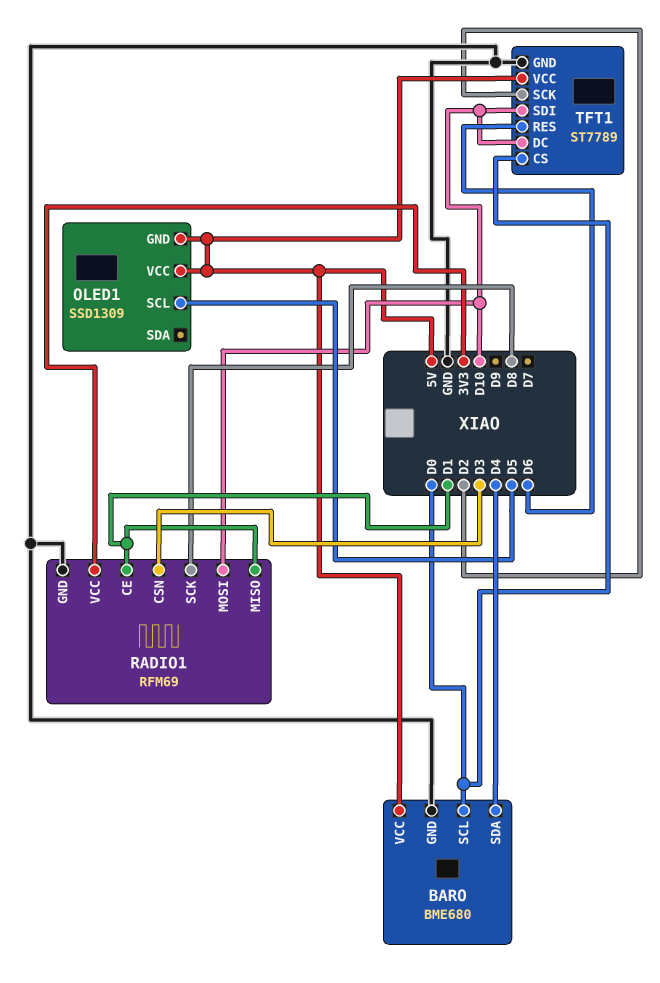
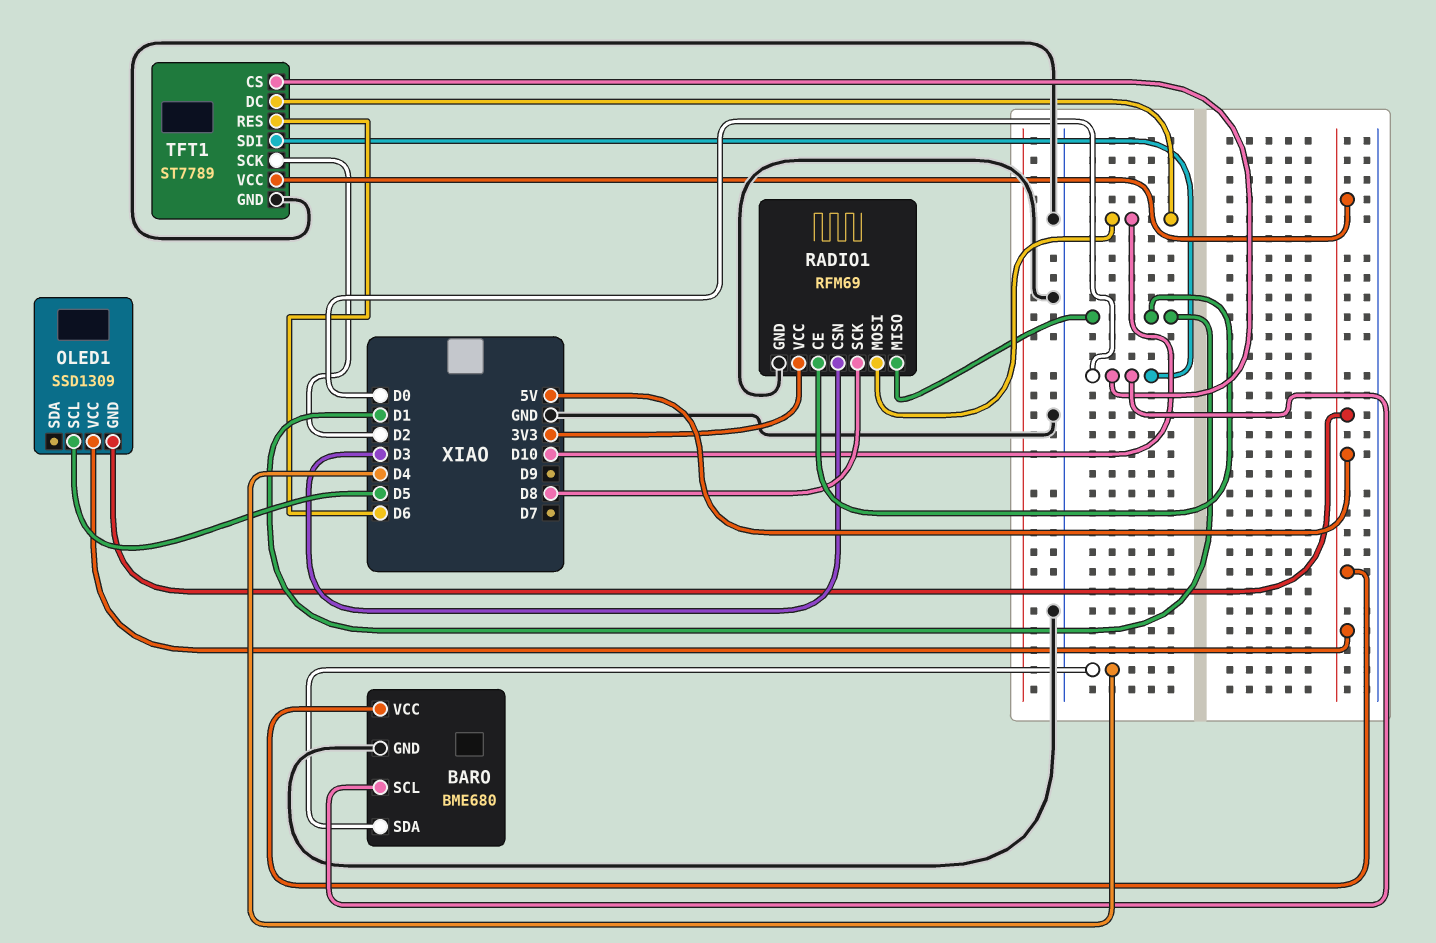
TFT1 pin SDI: D10 -> D0

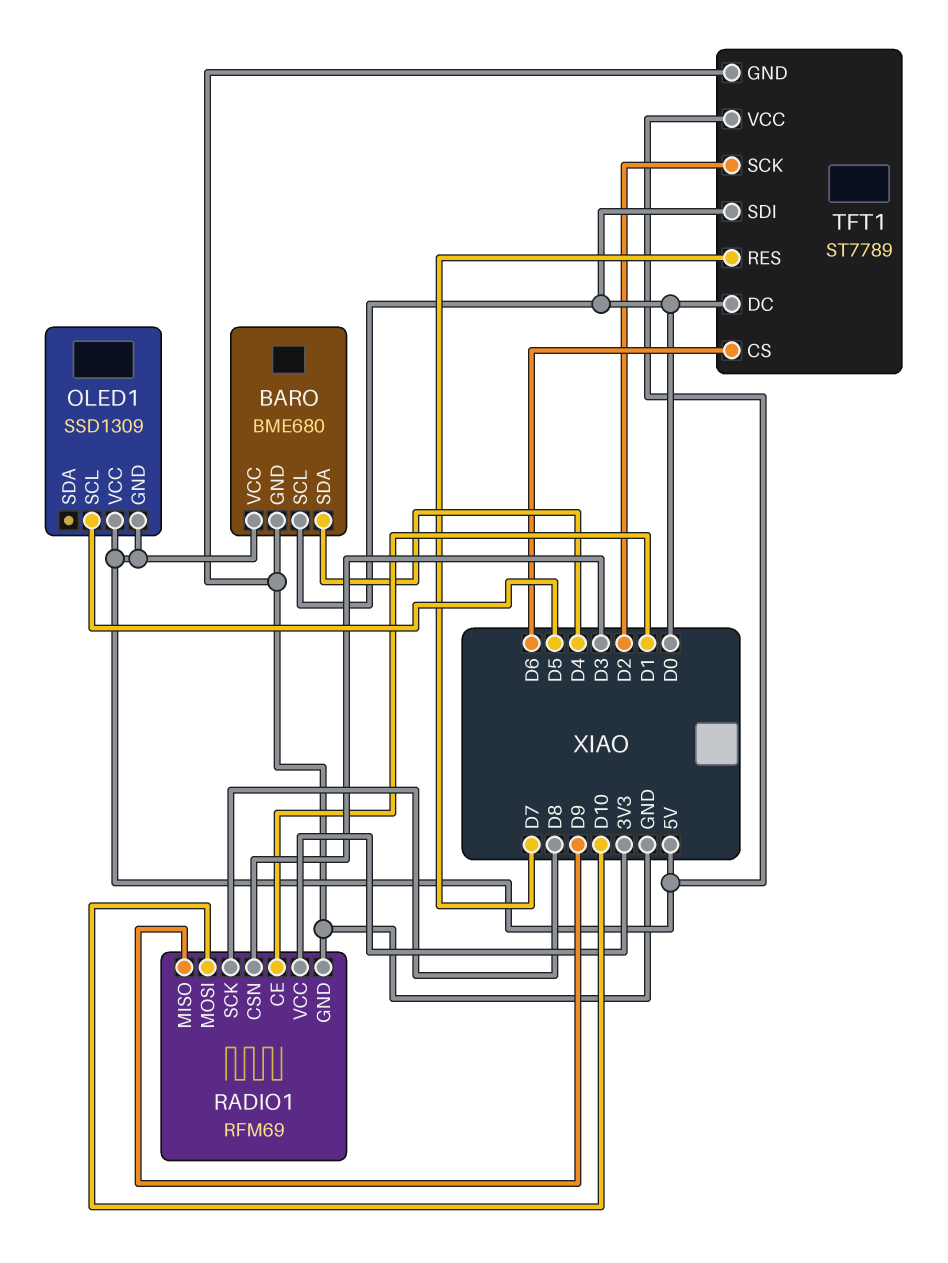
RADIO1 pin MISO: D1 -> D9
TFT1 pin CS: D0 -> D6
TFT1 pin DC: D10 -> D0
TFT1 pin RES: D6 -> D7

